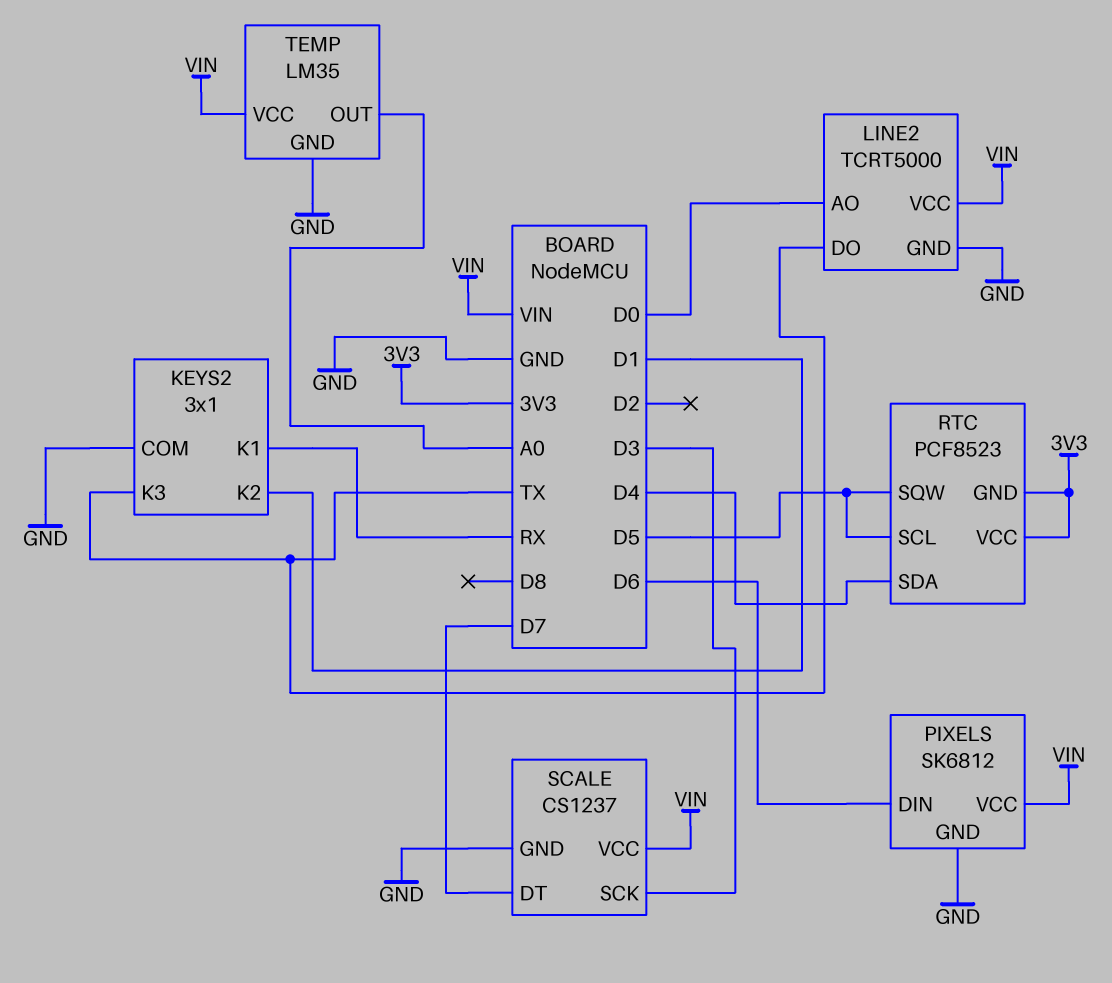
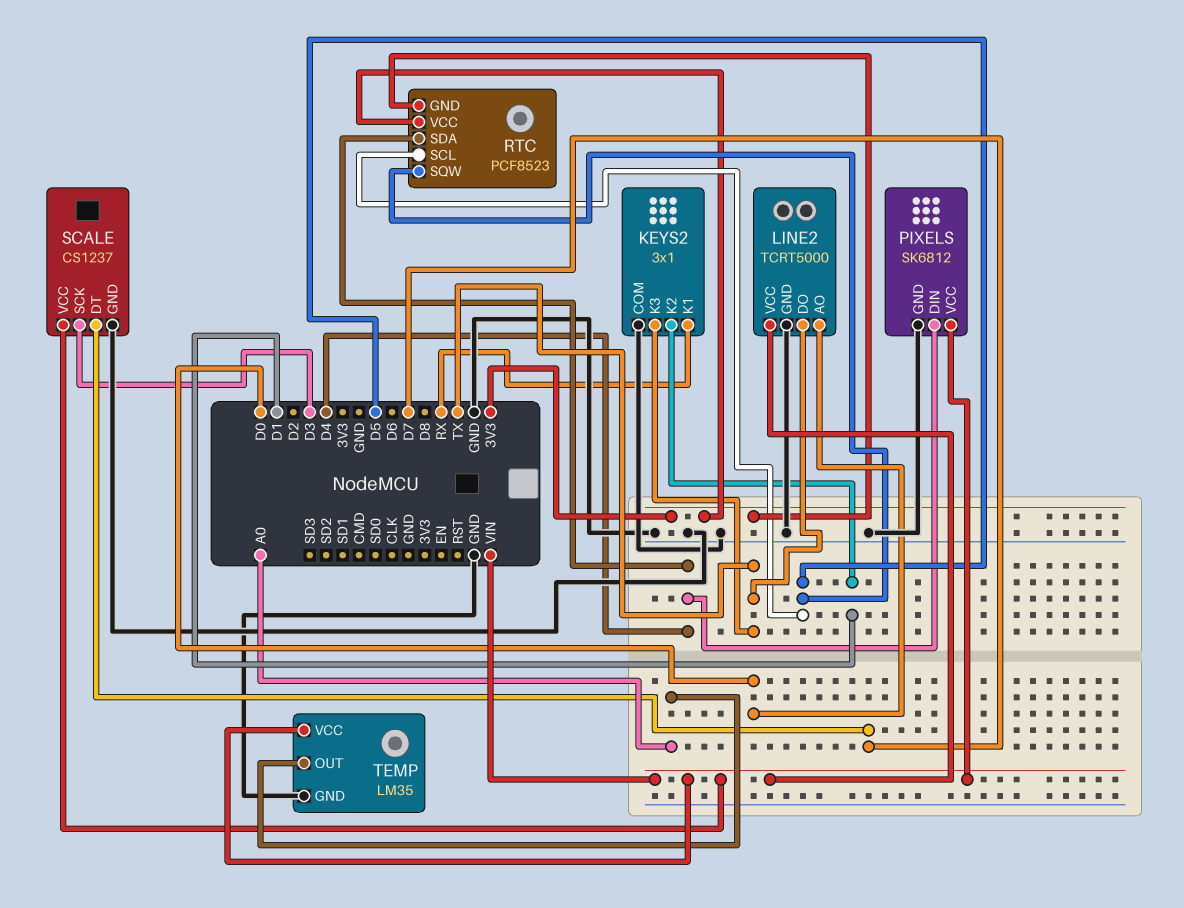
PIXELS pin DIN: D6 -> D4

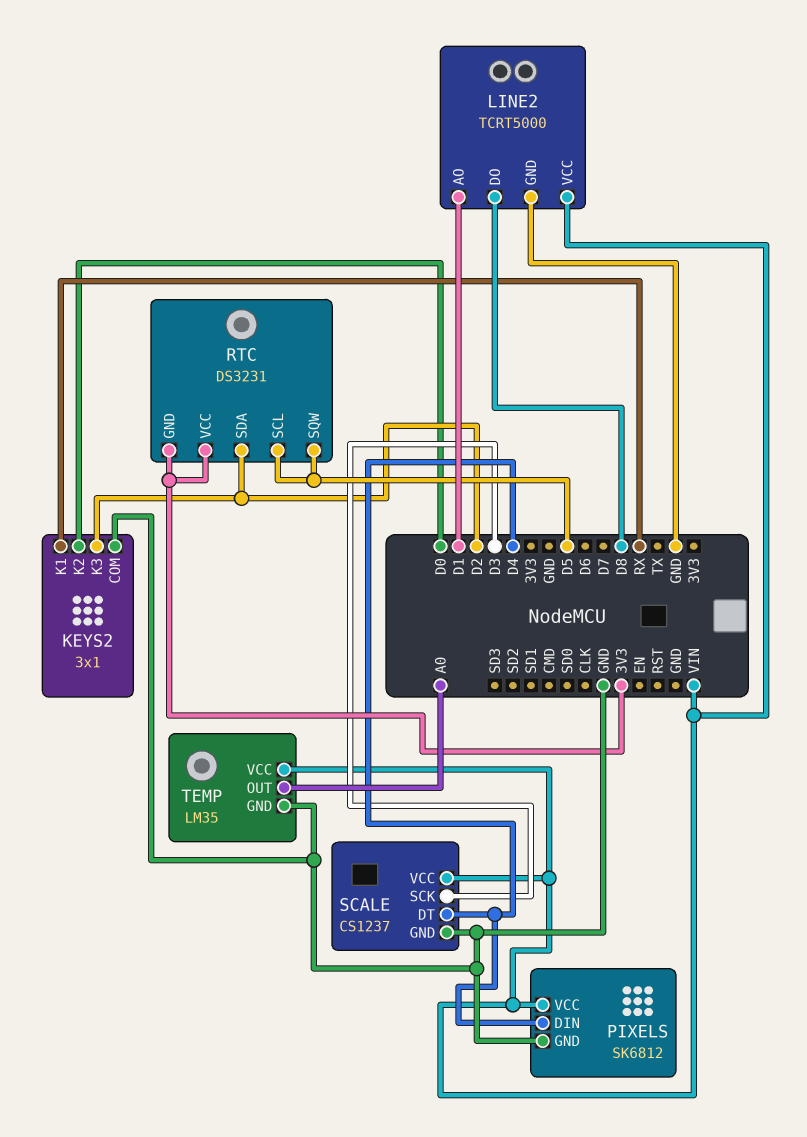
KEYS2 pin K2: D1 -> D0
KEYS2 pin K3: TX -> D2
LINE2 pin AO: D0 -> D1
LINE2 pin DO: TX -> D8
RTC: PCF8523 -> DS3231
RTC pin SDA: D4 -> D2
SCALE pin DT: D7 -> D4

